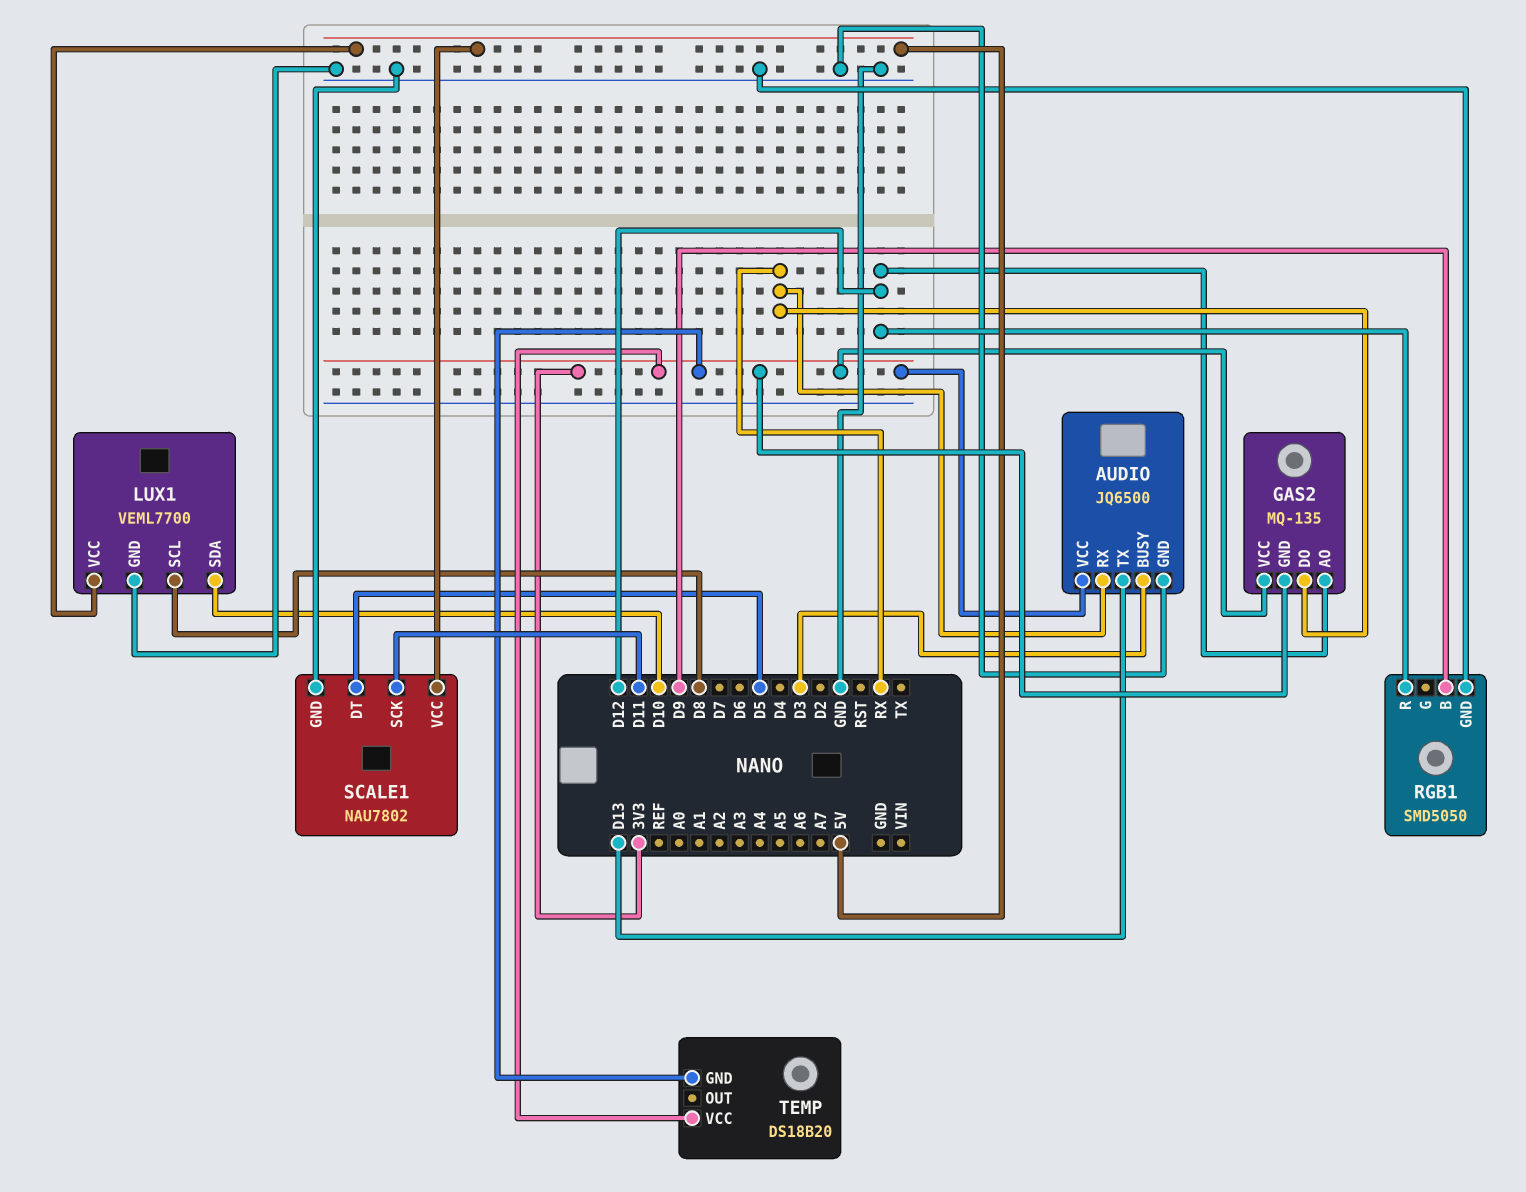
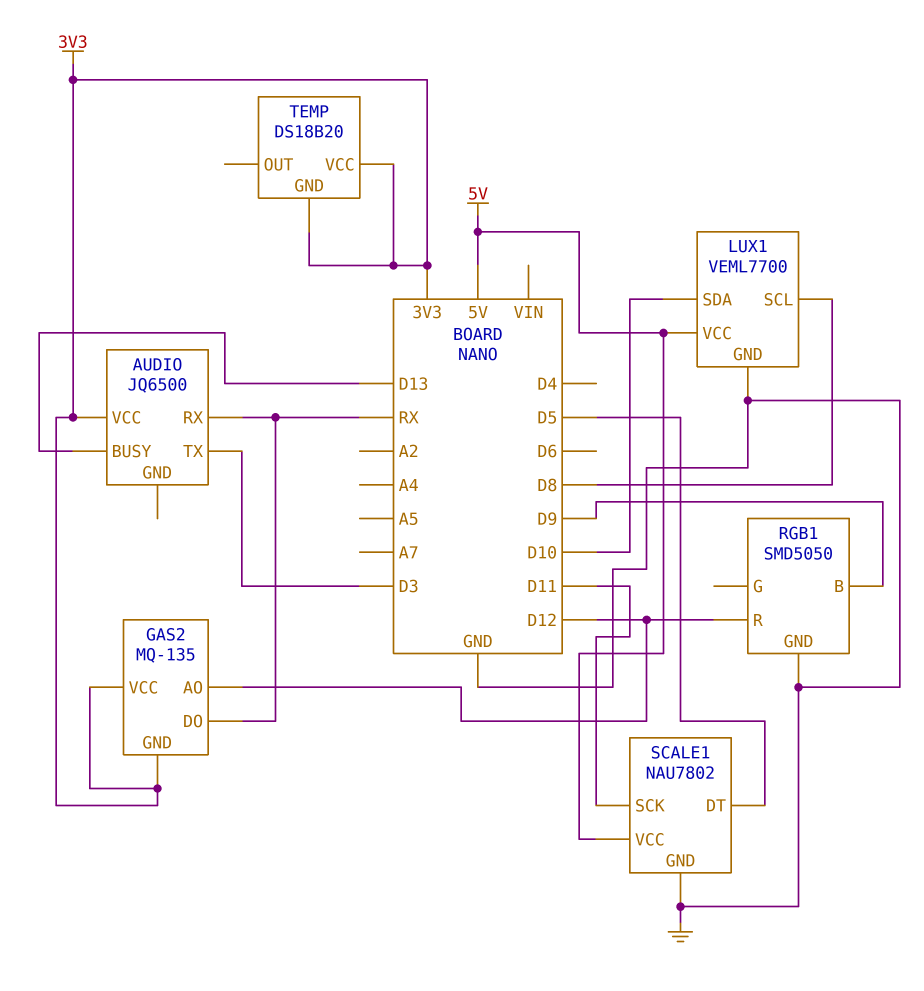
AUDIO pin BUSY: D3 -> D13
AUDIO pin GND: GND -> none
AUDIO pin TX: D13 -> D3

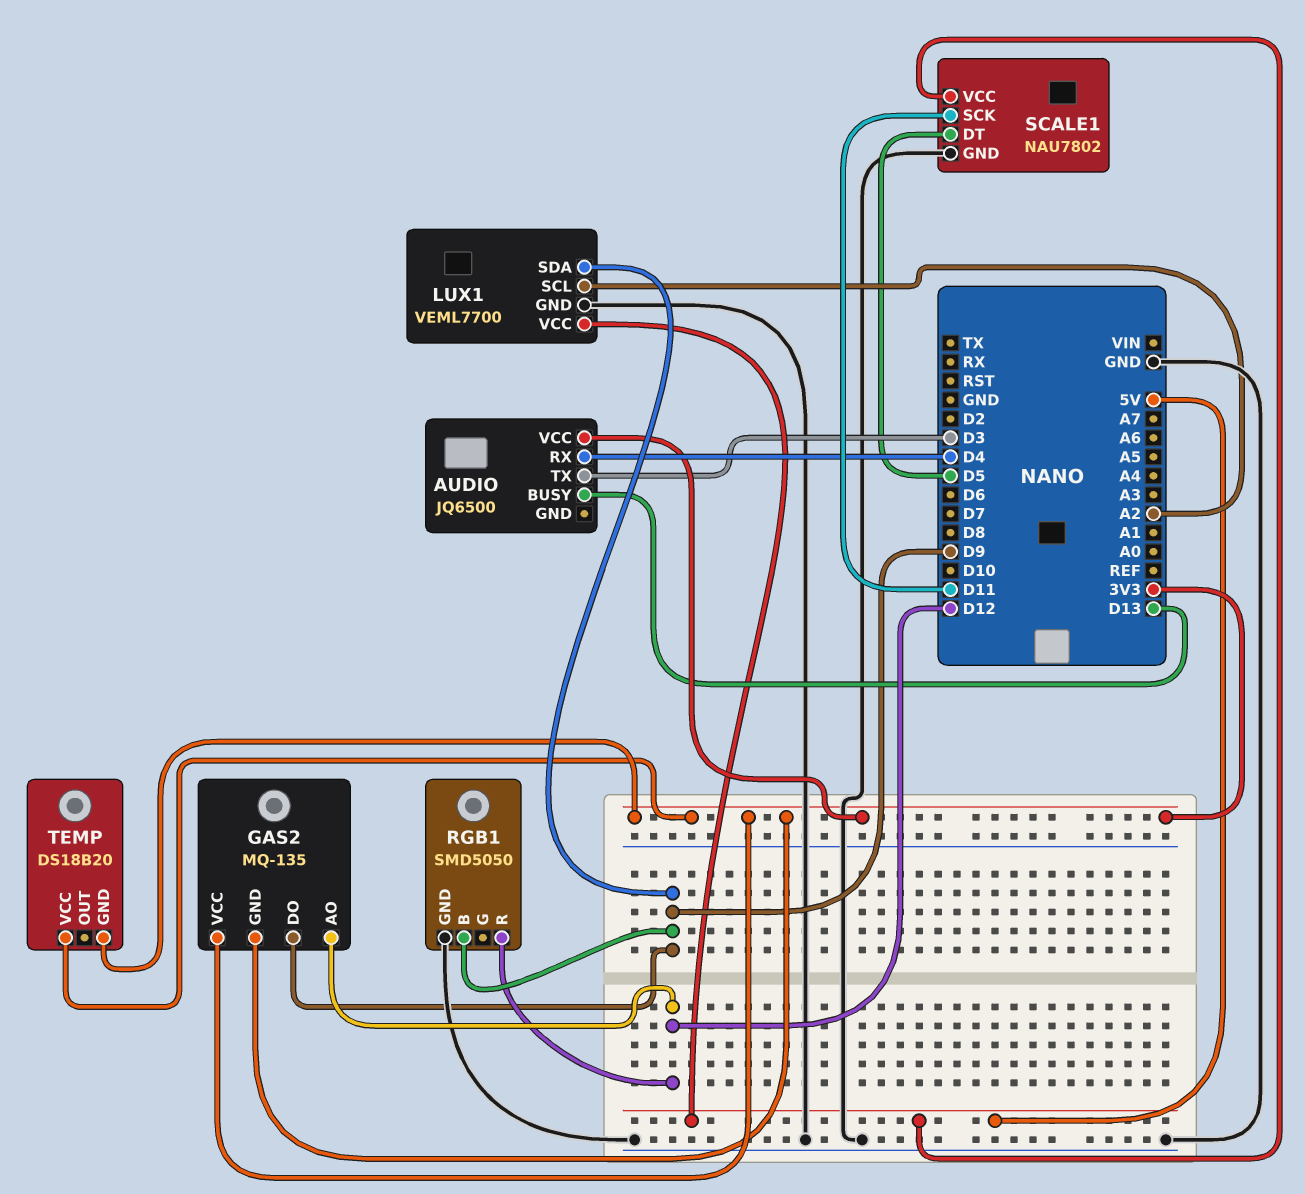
AUDIO pin RX: RX -> D4
GAS2 pin DO: RX -> D9
LUX1 pin SCL: D8 -> A2
LUX1 pin SDA: D10 -> D9

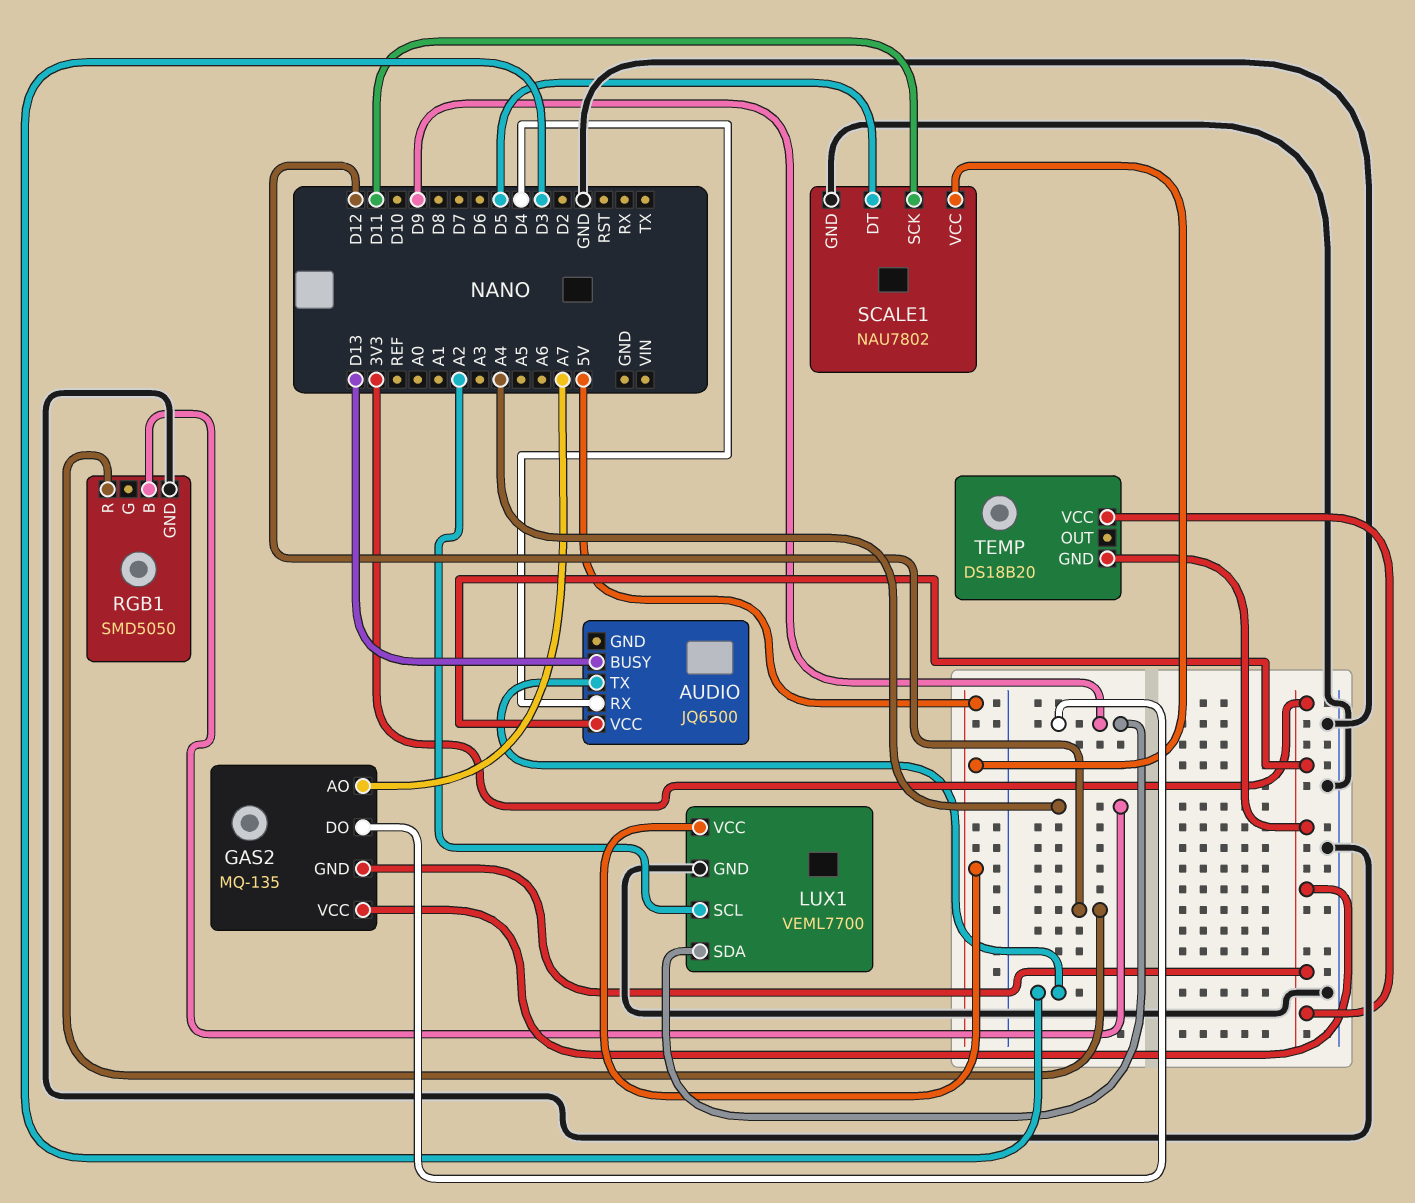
GAS2 pin AO: D12 -> A7
RGB1 pin B: D9 -> A4

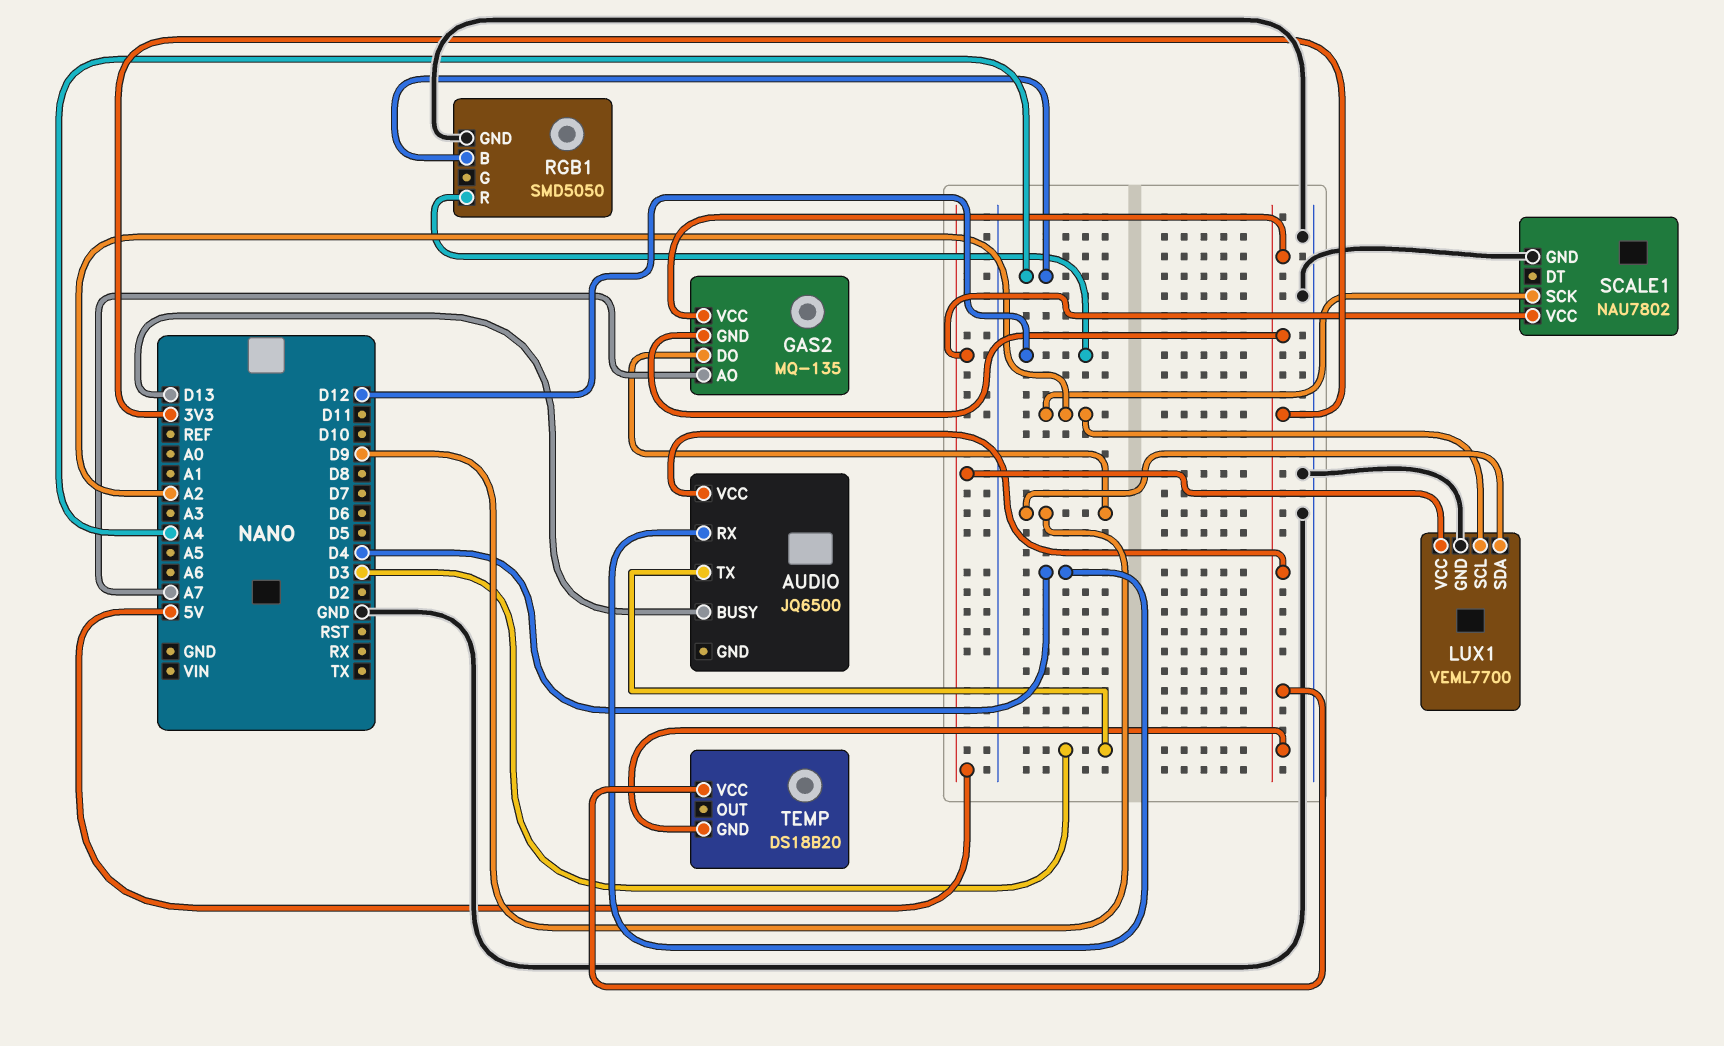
SCALE1 pin DT: D5 -> none
SCALE1 pin SCK: D11 -> A2

